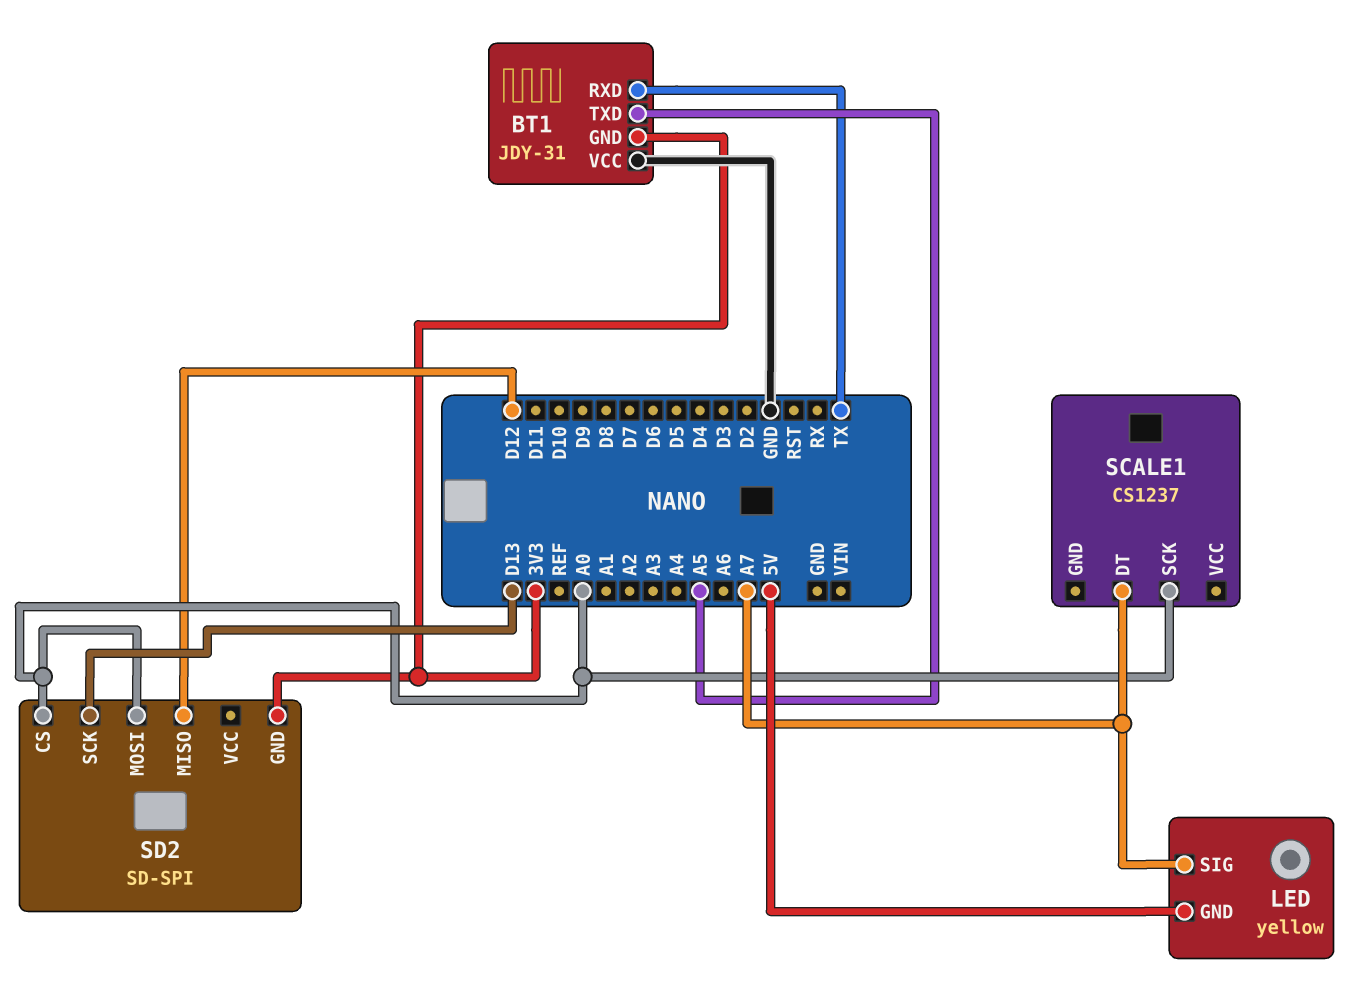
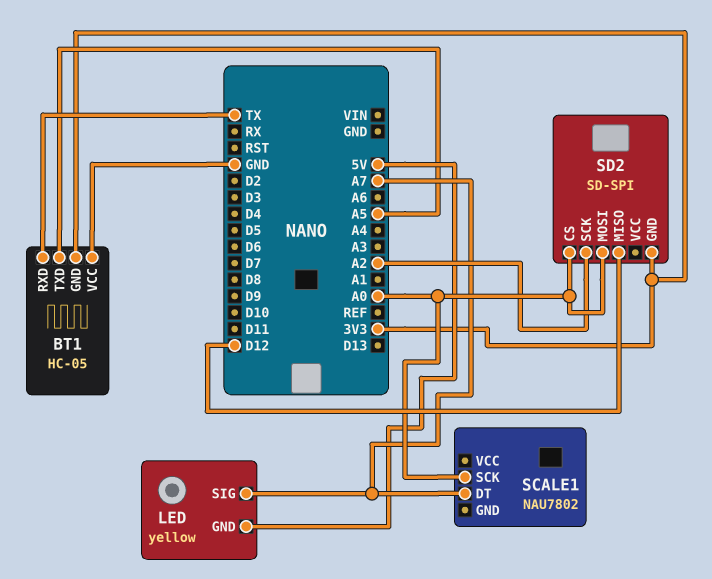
BT1: JDY-31 -> HC-05
SCALE1: CS1237 -> NAU7802
SD2 pin SCK: D13 -> A2

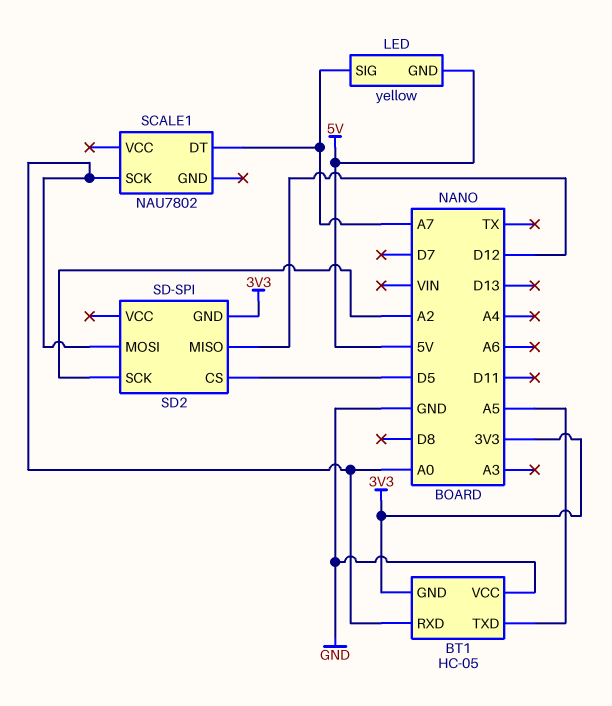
BT1 pin RXD: TX -> A0
SD2 pin CS: A0 -> D5

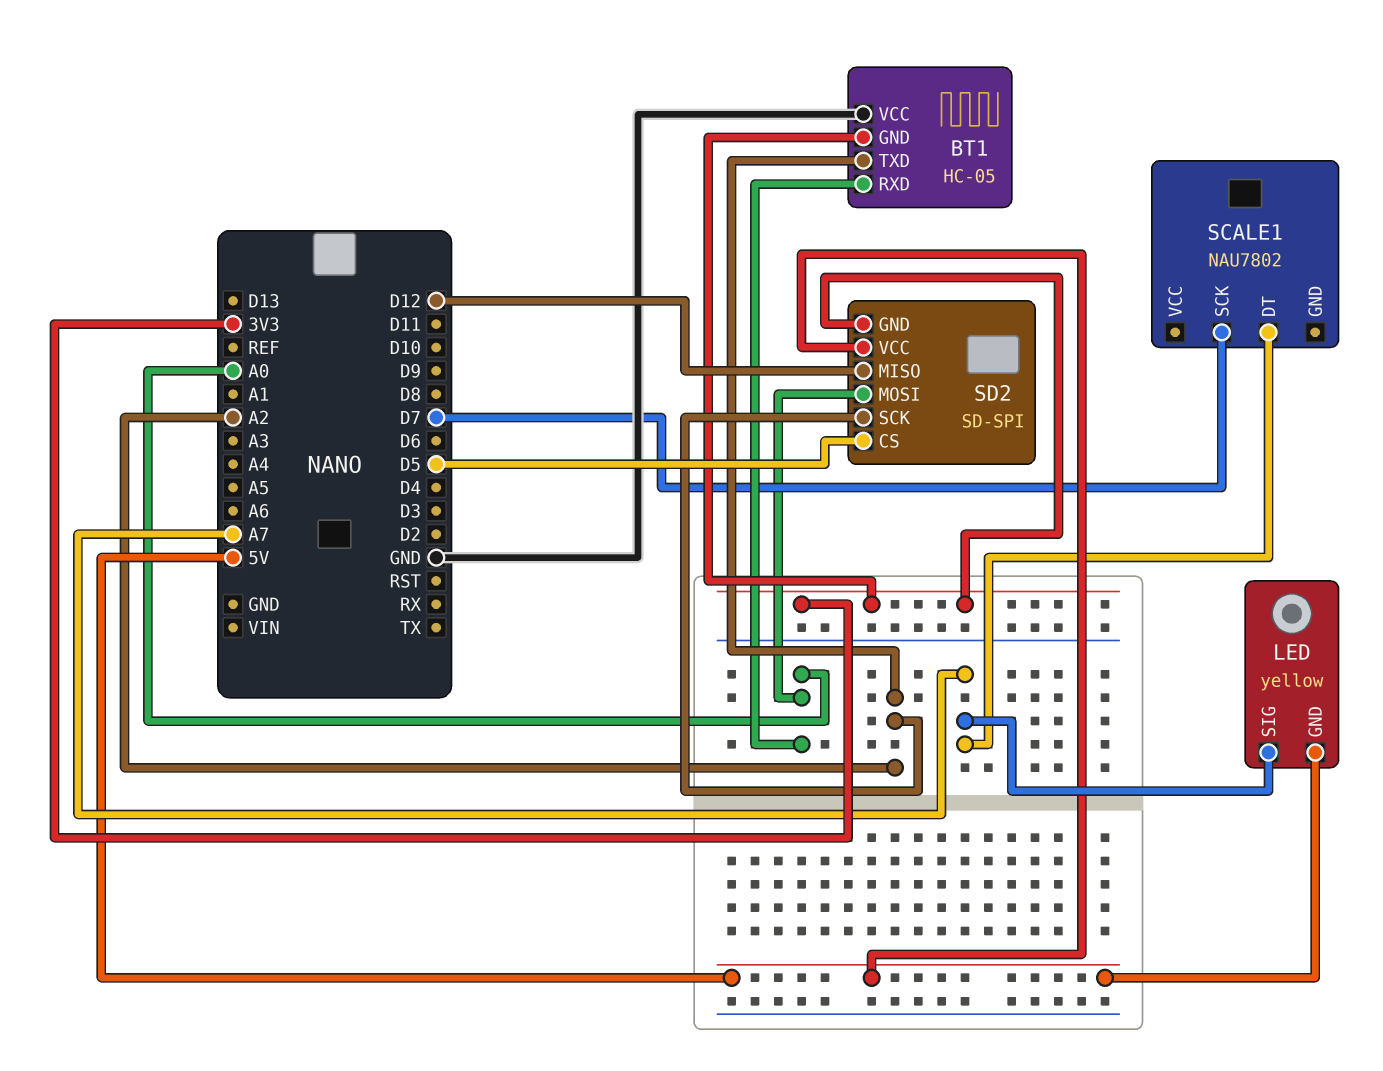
BT1 pin TXD: A5 -> A2
SCALE1 pin SCK: A0 -> D7
SD2 pin VCC: none -> 5V

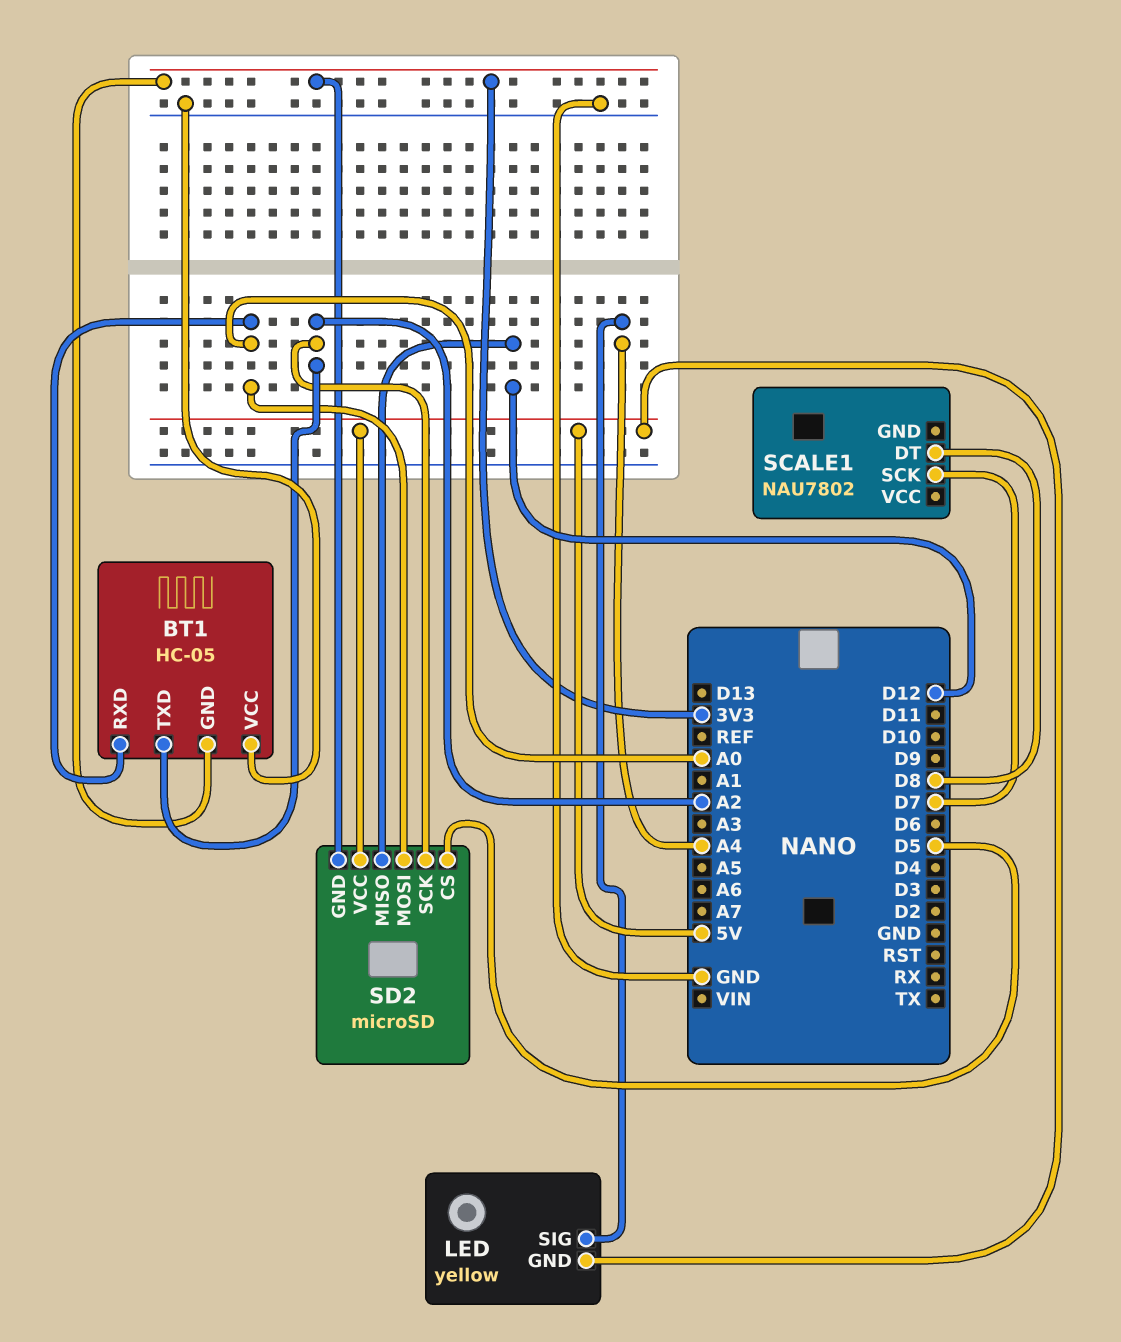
LED pin SIG: A7 -> A4
SCALE1 pin DT: A7 -> D8
SD2: SD-SPI -> microSD

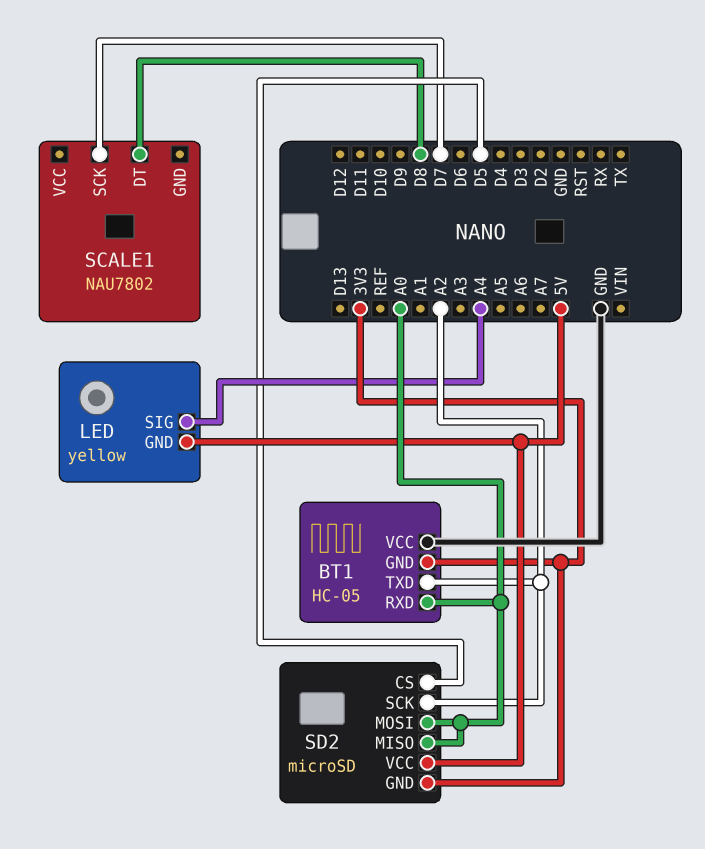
SD2 pin MISO: D12 -> A0

